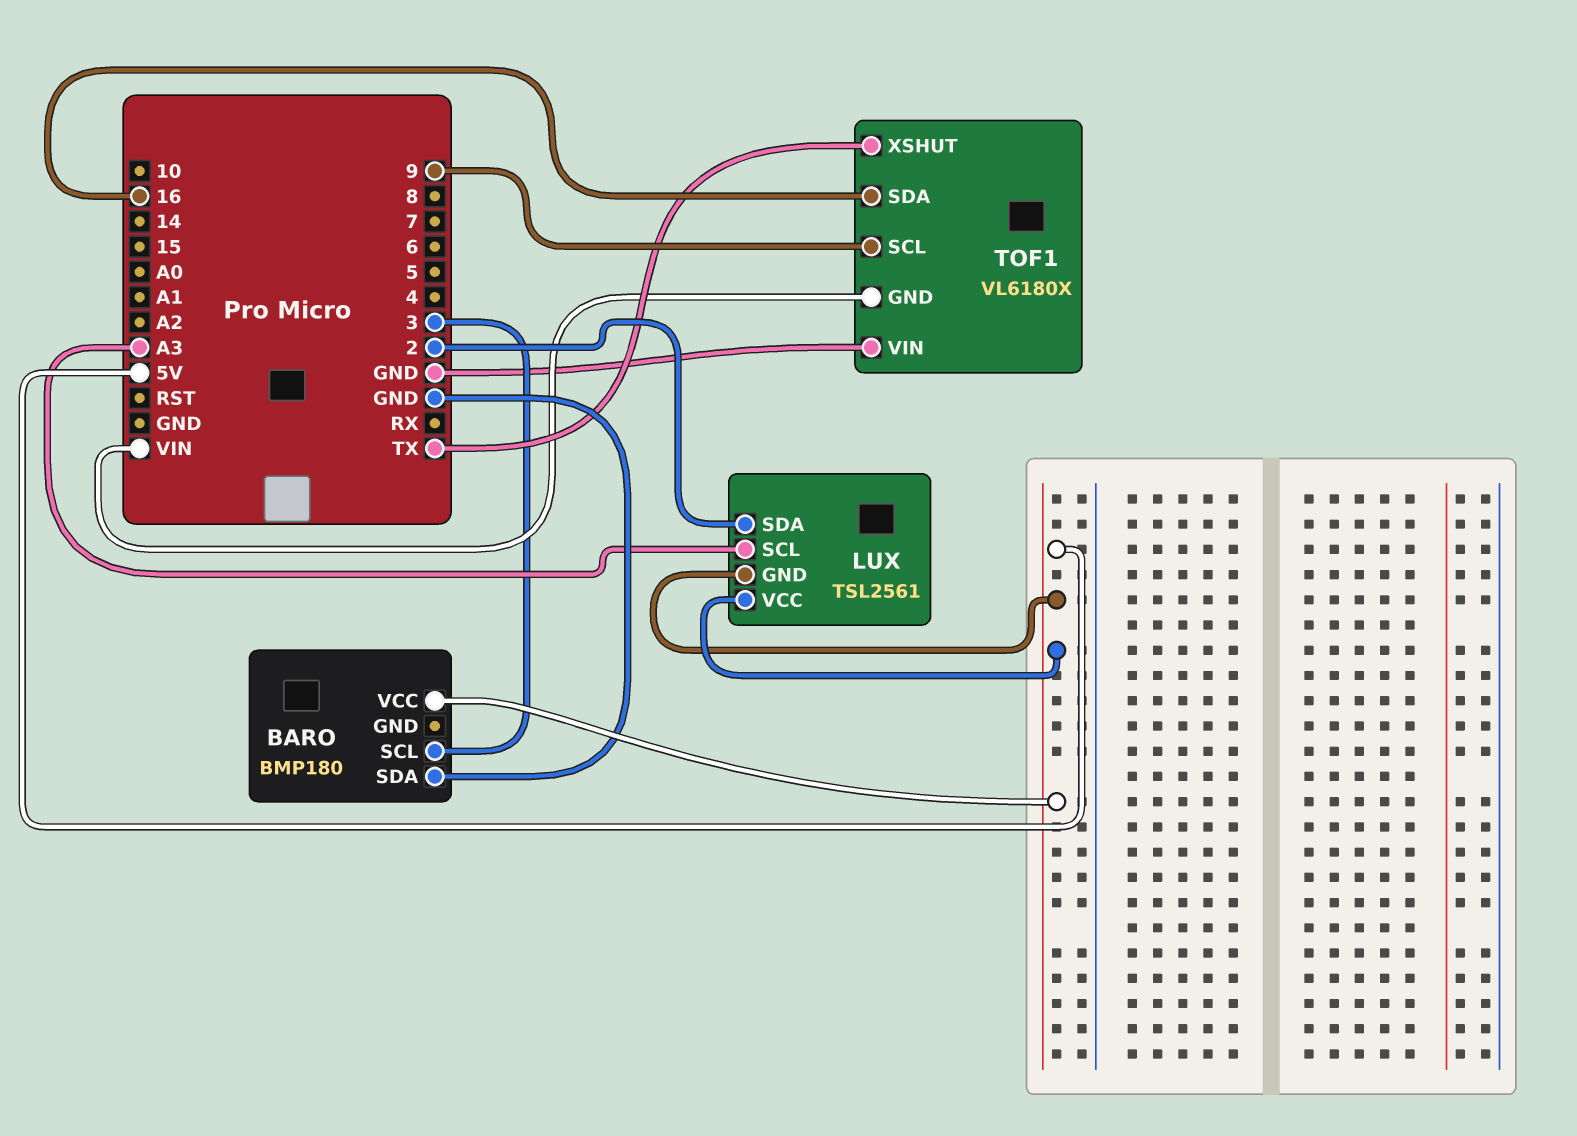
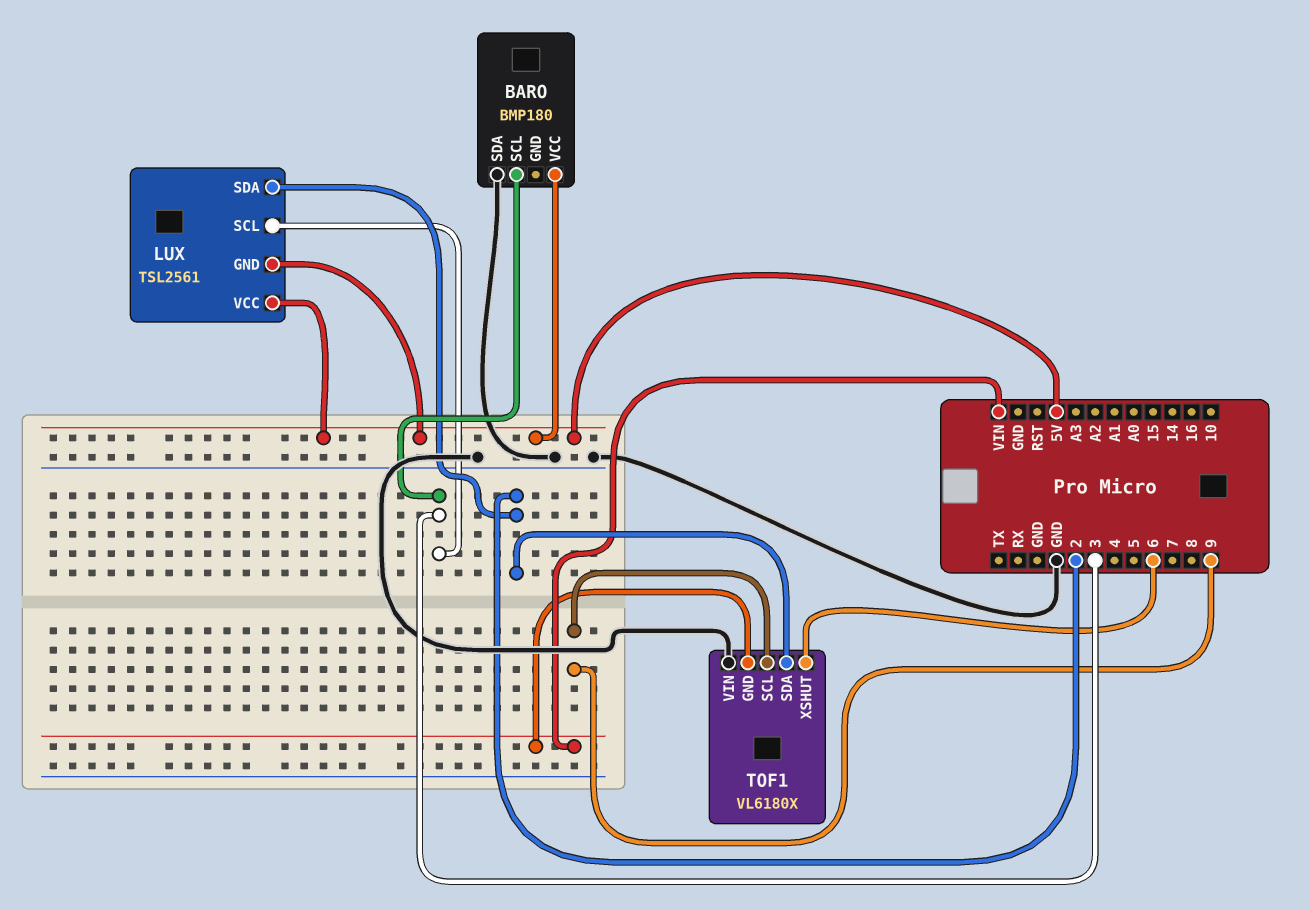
LUX pin SCL: A3 -> 3
TOF1 pin SDA: 16 -> 2
TOF1 pin XSHUT: TX -> 6

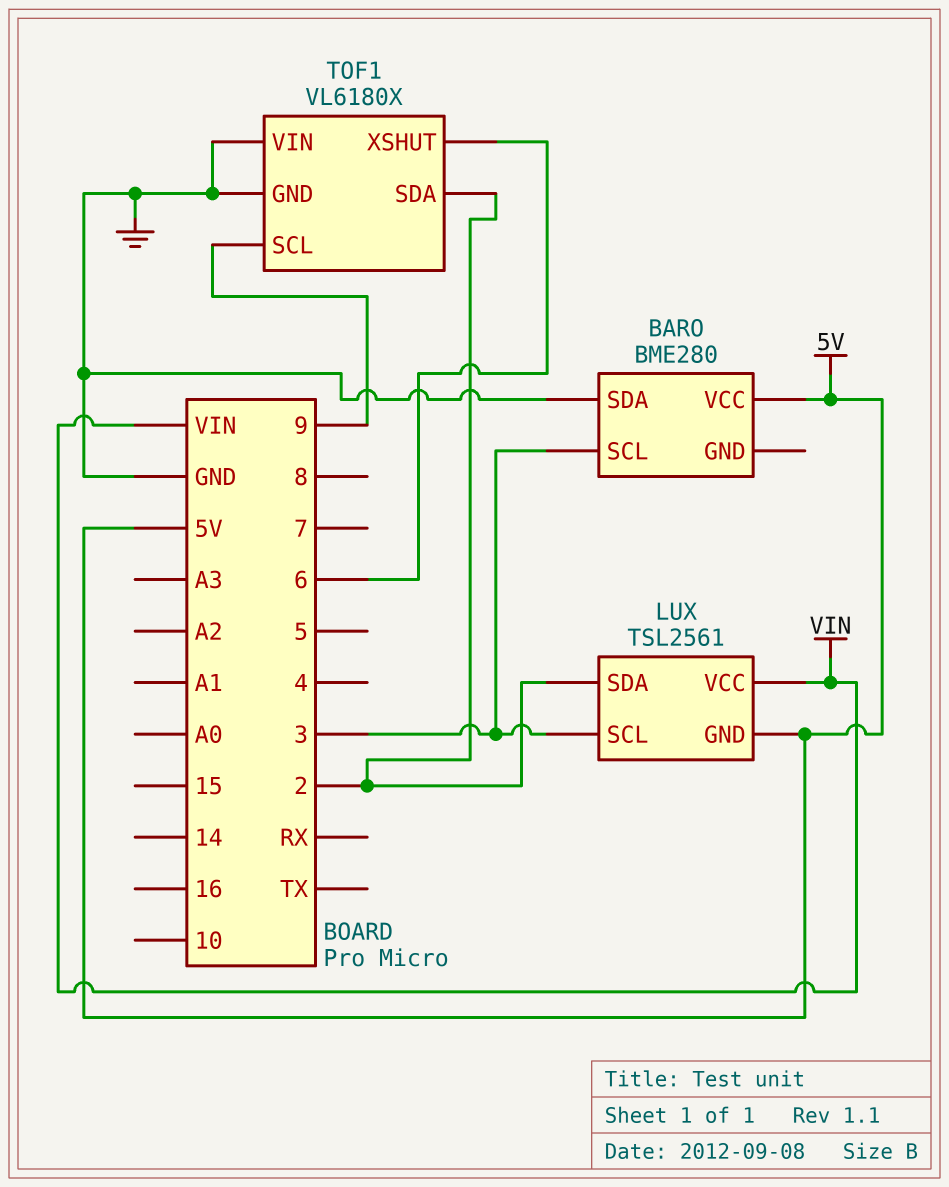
BARO: BMP180 -> BME280
LUX pin VCC: 5V -> VIN
TOF1 pin GND: VIN -> GND

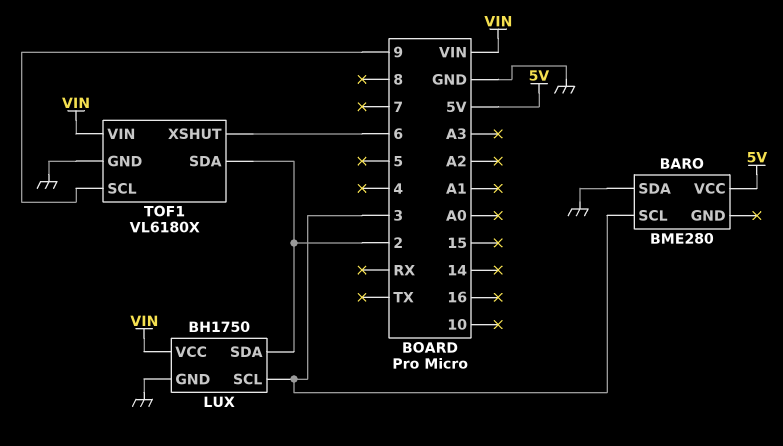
LUX: TSL2561 -> BH1750
LUX pin GND: 5V -> GND
TOF1 pin VIN: GND -> VIN

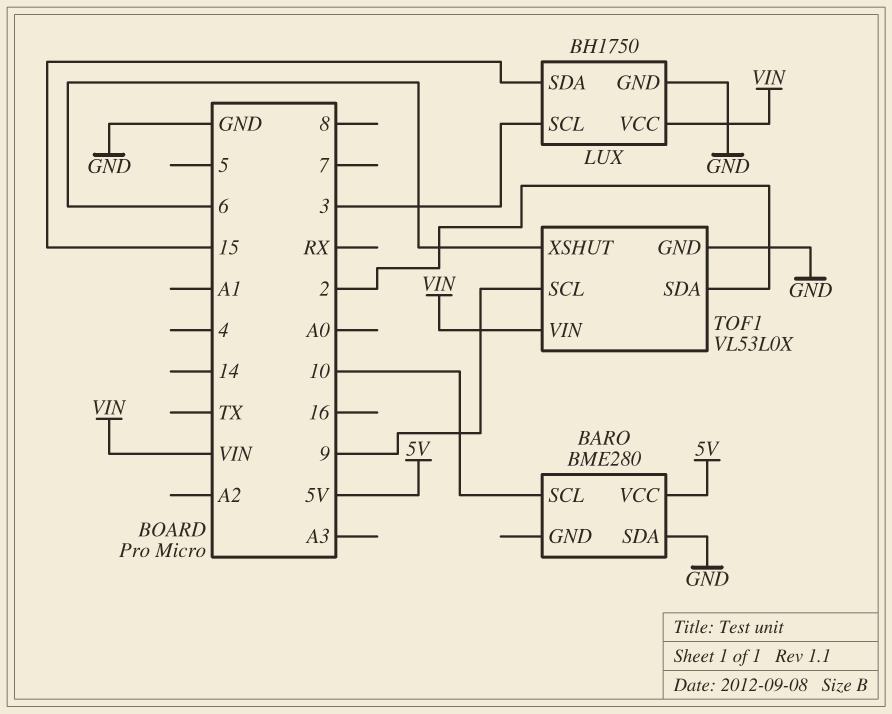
BARO pin SCL: 3 -> 10
LUX pin SDA: 2 -> 15
TOF1: VL6180X -> VL53L0X

